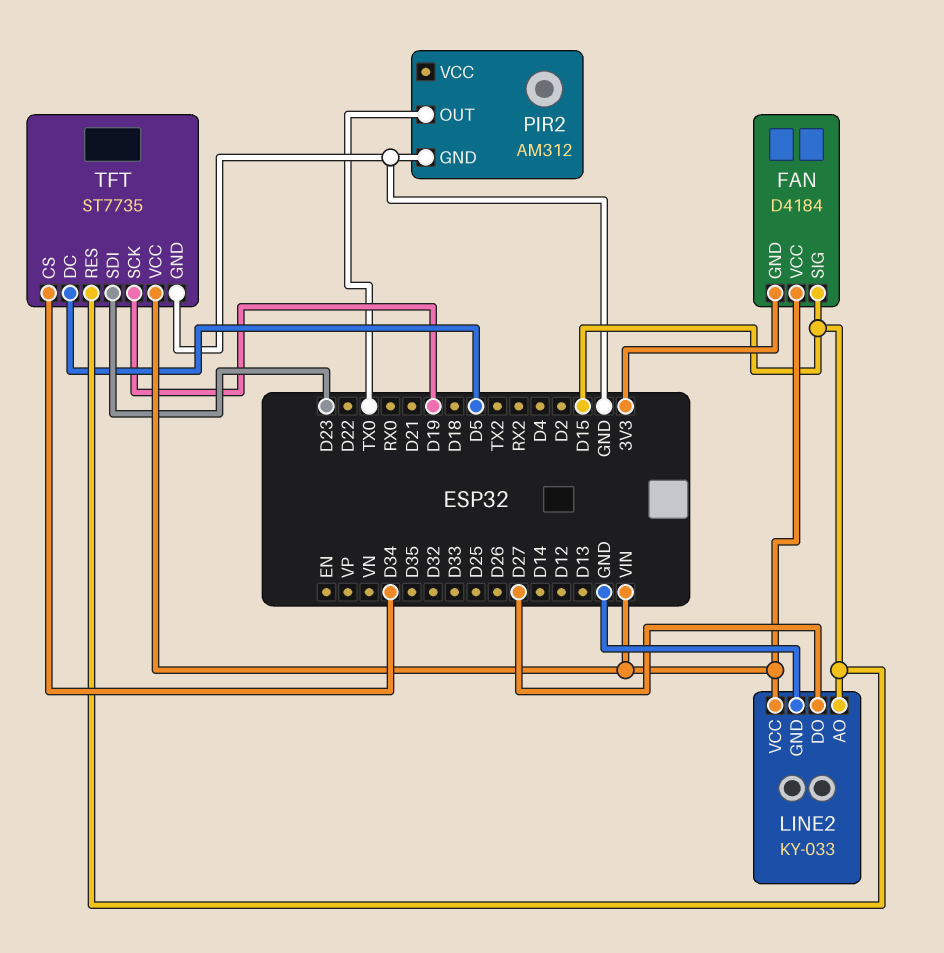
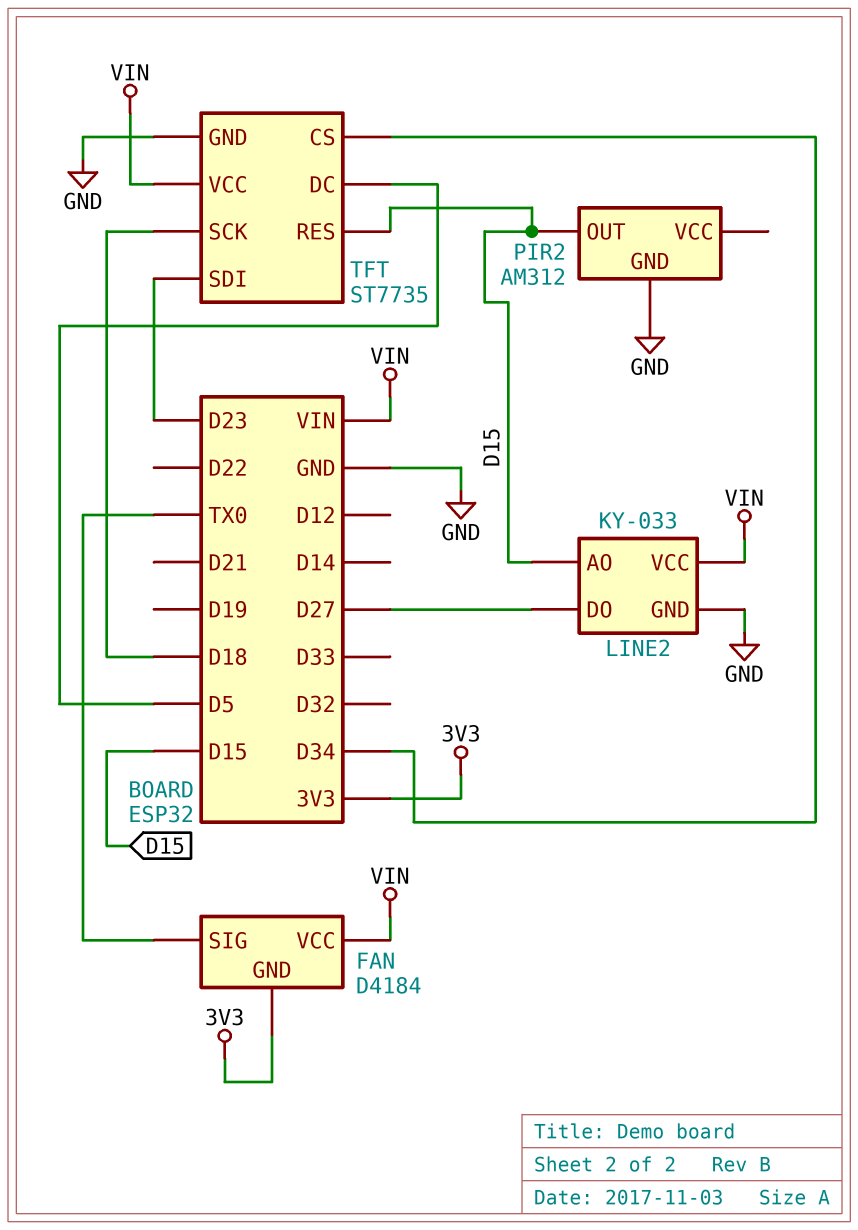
FAN pin SIG: D15 -> TX0
PIR2 pin OUT: TX0 -> D15
TFT pin SCK: D19 -> D18

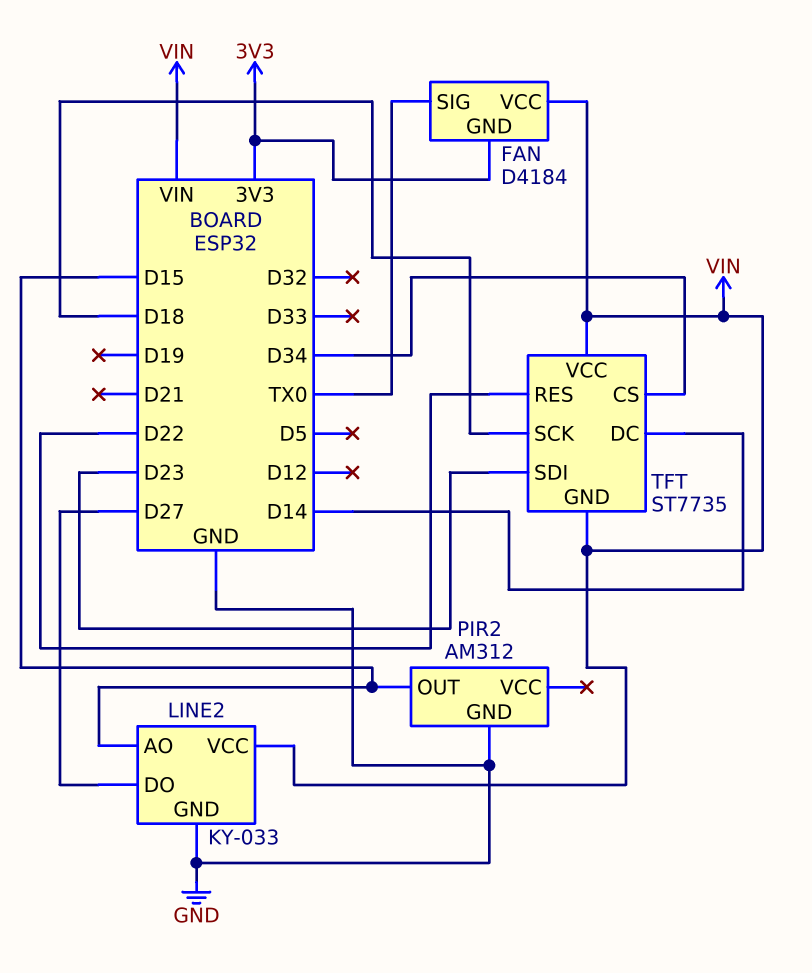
TFT pin DC: D5 -> D14
TFT pin GND: GND -> VIN
TFT pin RES: D15 -> D22

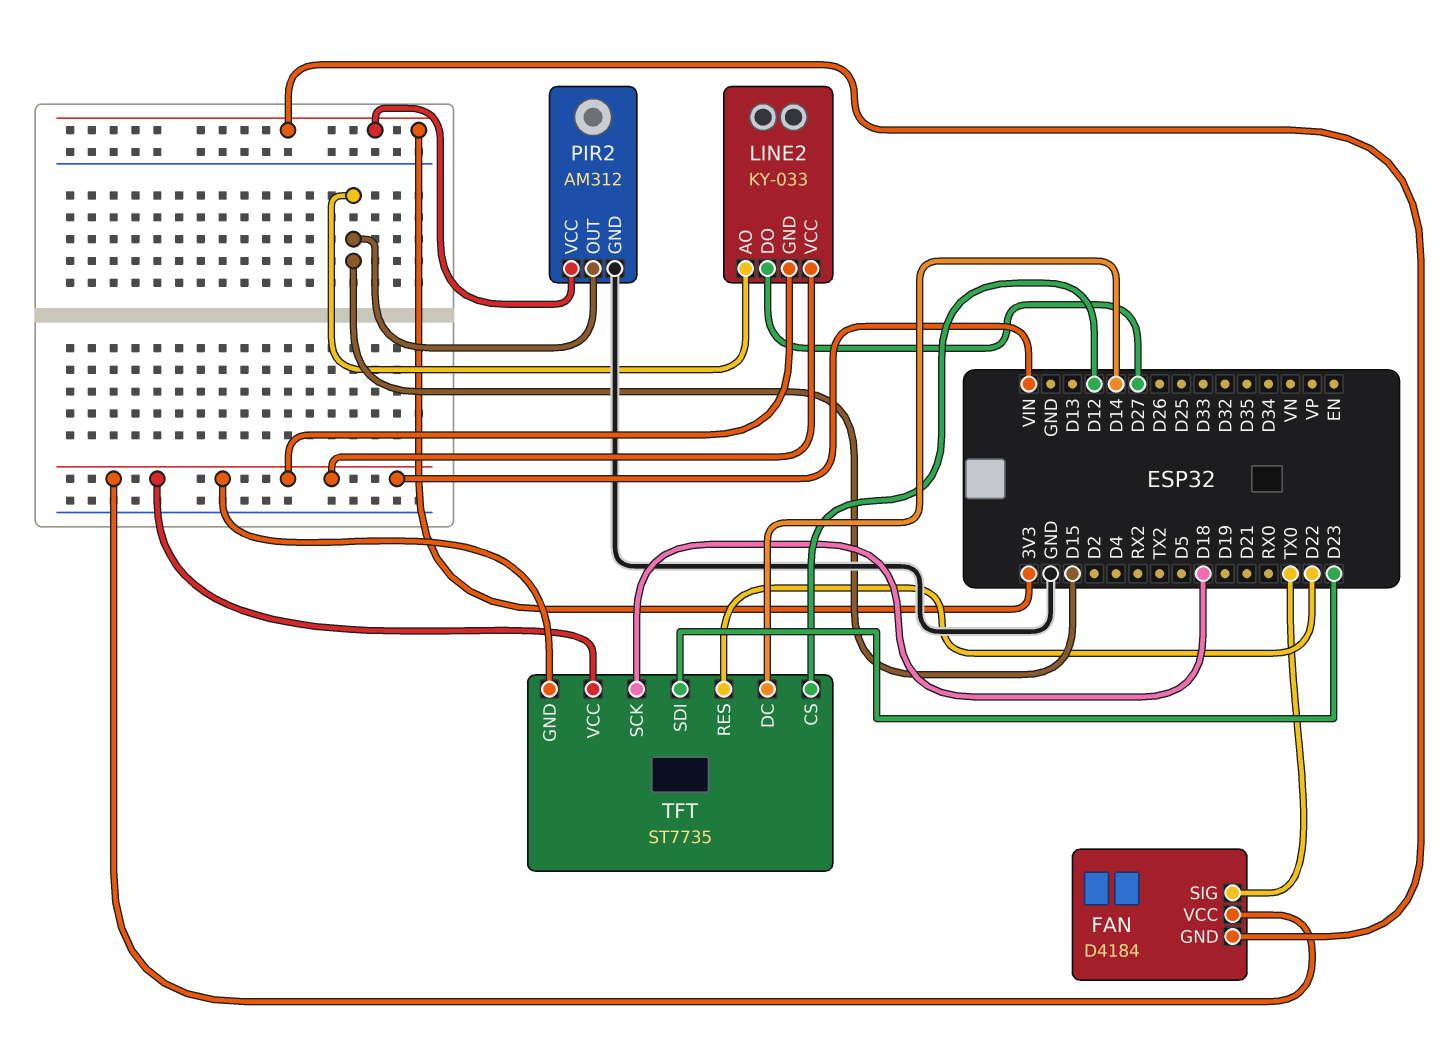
LINE2 pin GND: GND -> VIN
PIR2 pin VCC: none -> 3V3
TFT pin CS: D34 -> D12

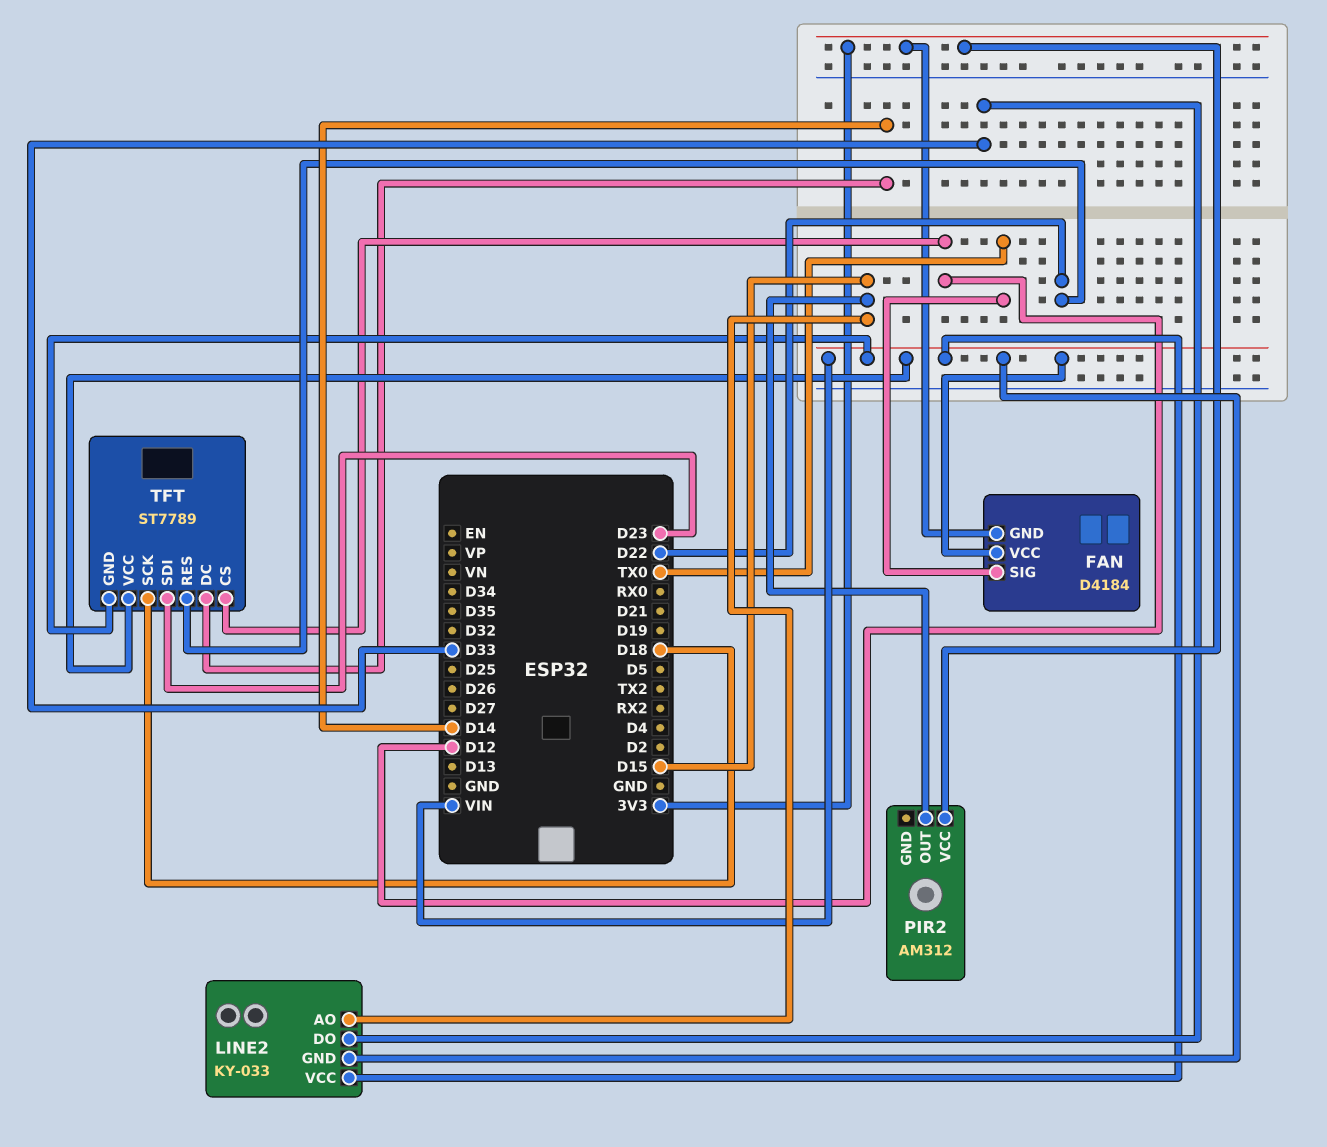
LINE2 pin DO: D27 -> D33
PIR2 pin GND: GND -> none
TFT: ST7735 -> ST7789

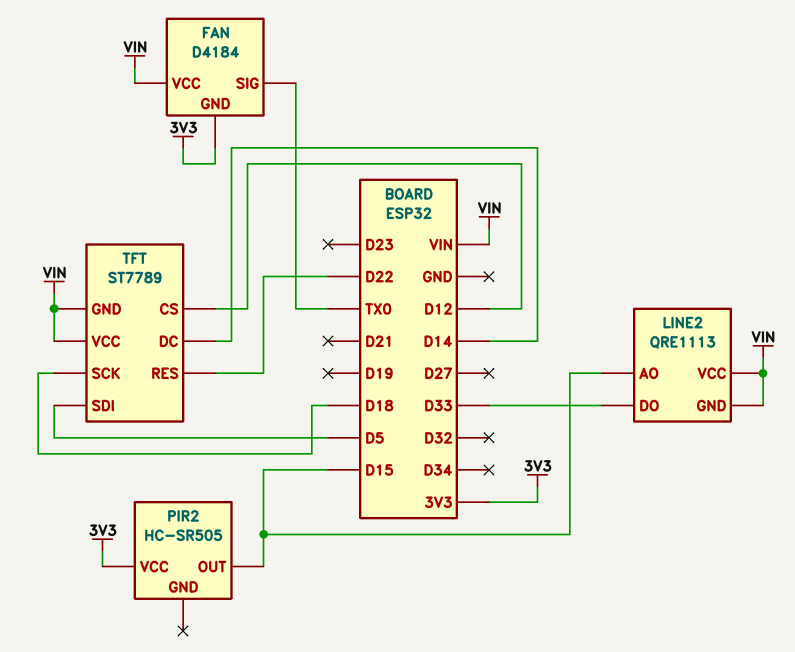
LINE2: KY-033 -> QRE1113
PIR2: AM312 -> HC-SR505
TFT pin SDI: D23 -> D5

